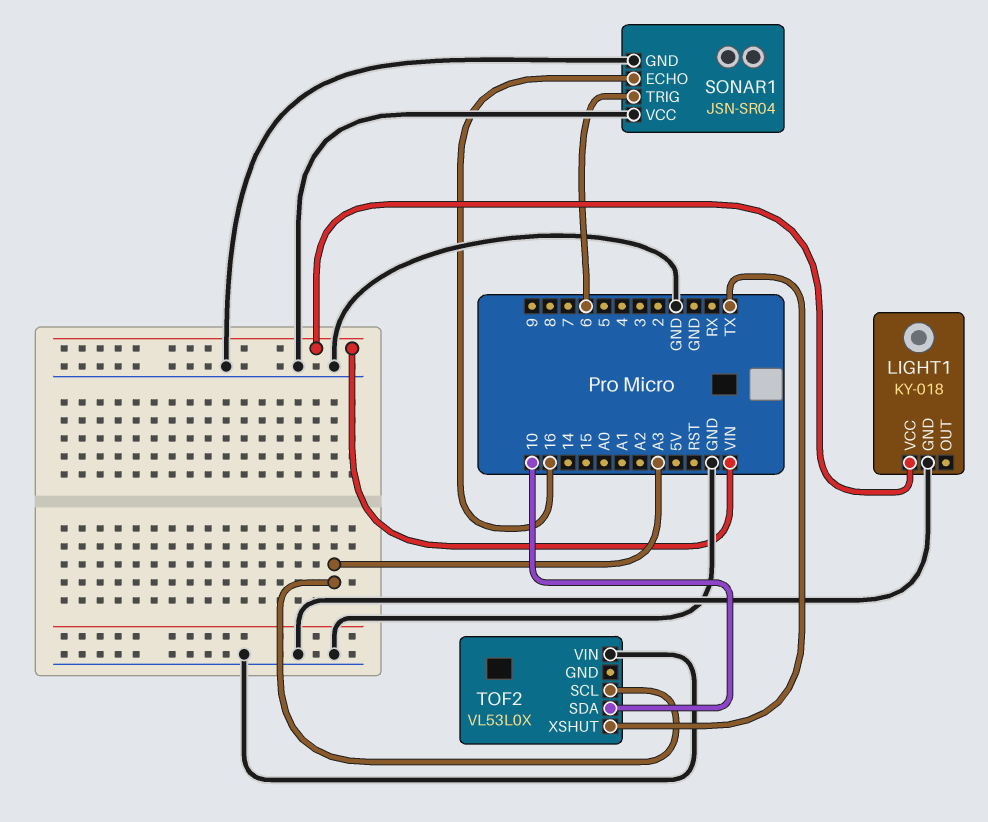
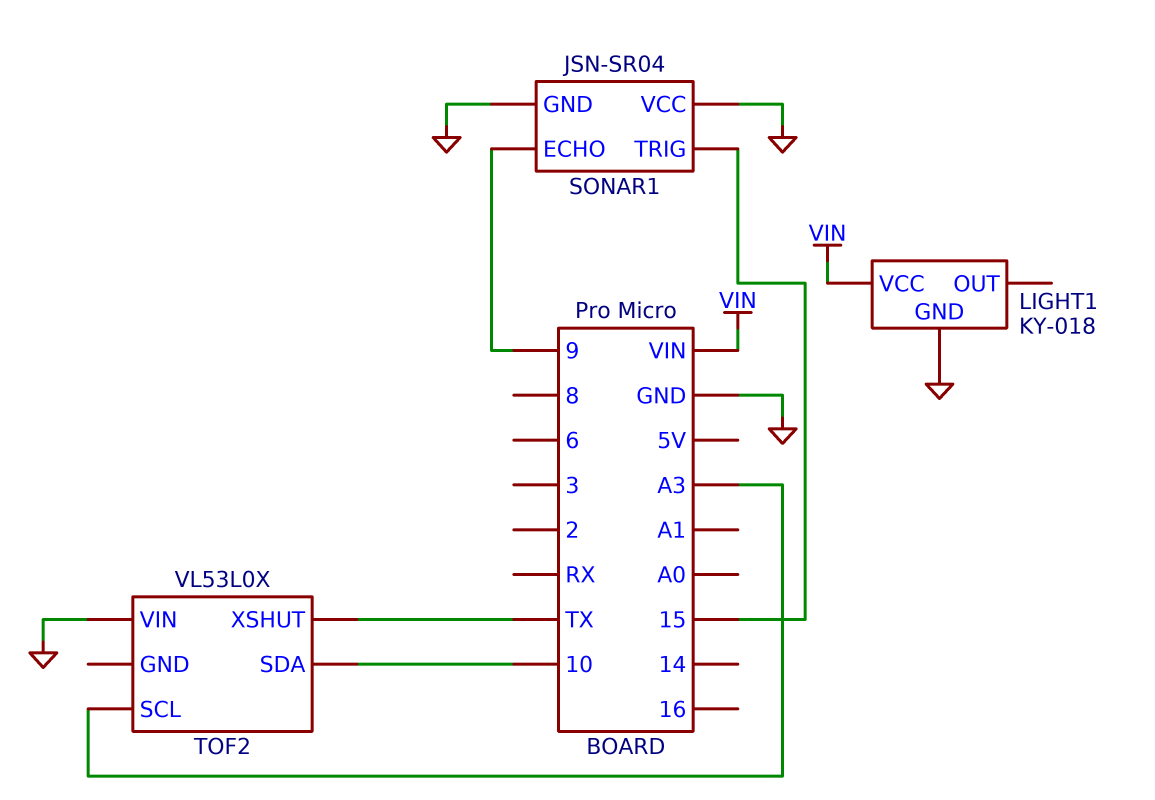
SONAR1 pin ECHO: 16 -> 9
SONAR1 pin TRIG: 6 -> 15

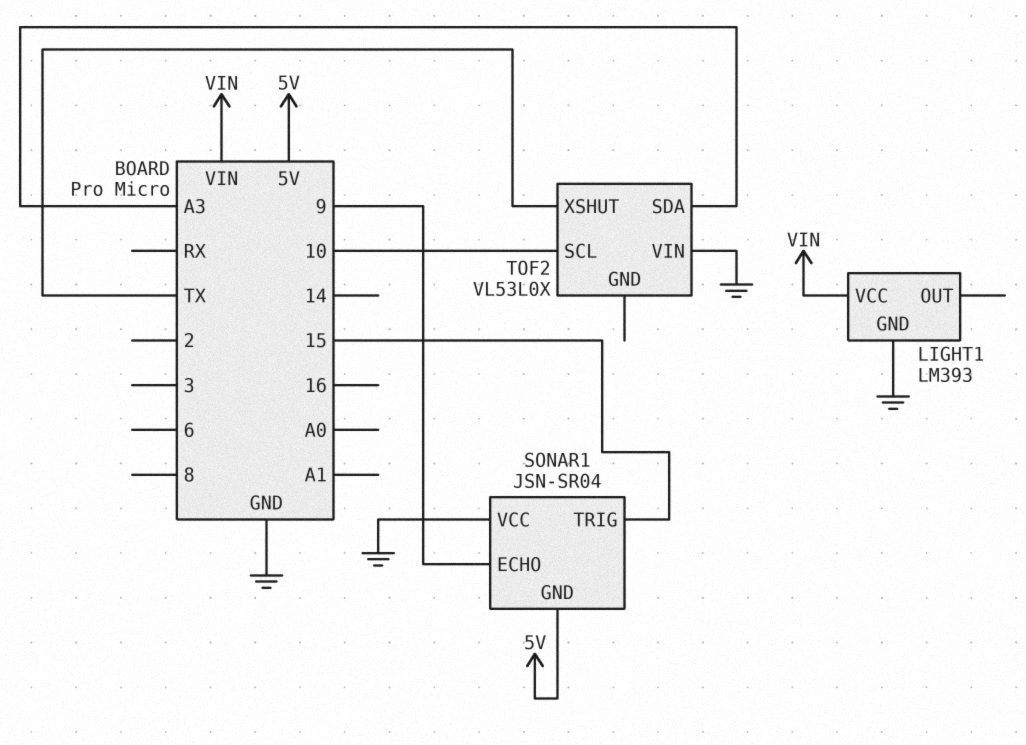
LIGHT1: KY-018 -> LM393
SONAR1 pin GND: GND -> 5V
TOF2 pin SCL: A3 -> 10
TOF2 pin SDA: 10 -> A3

